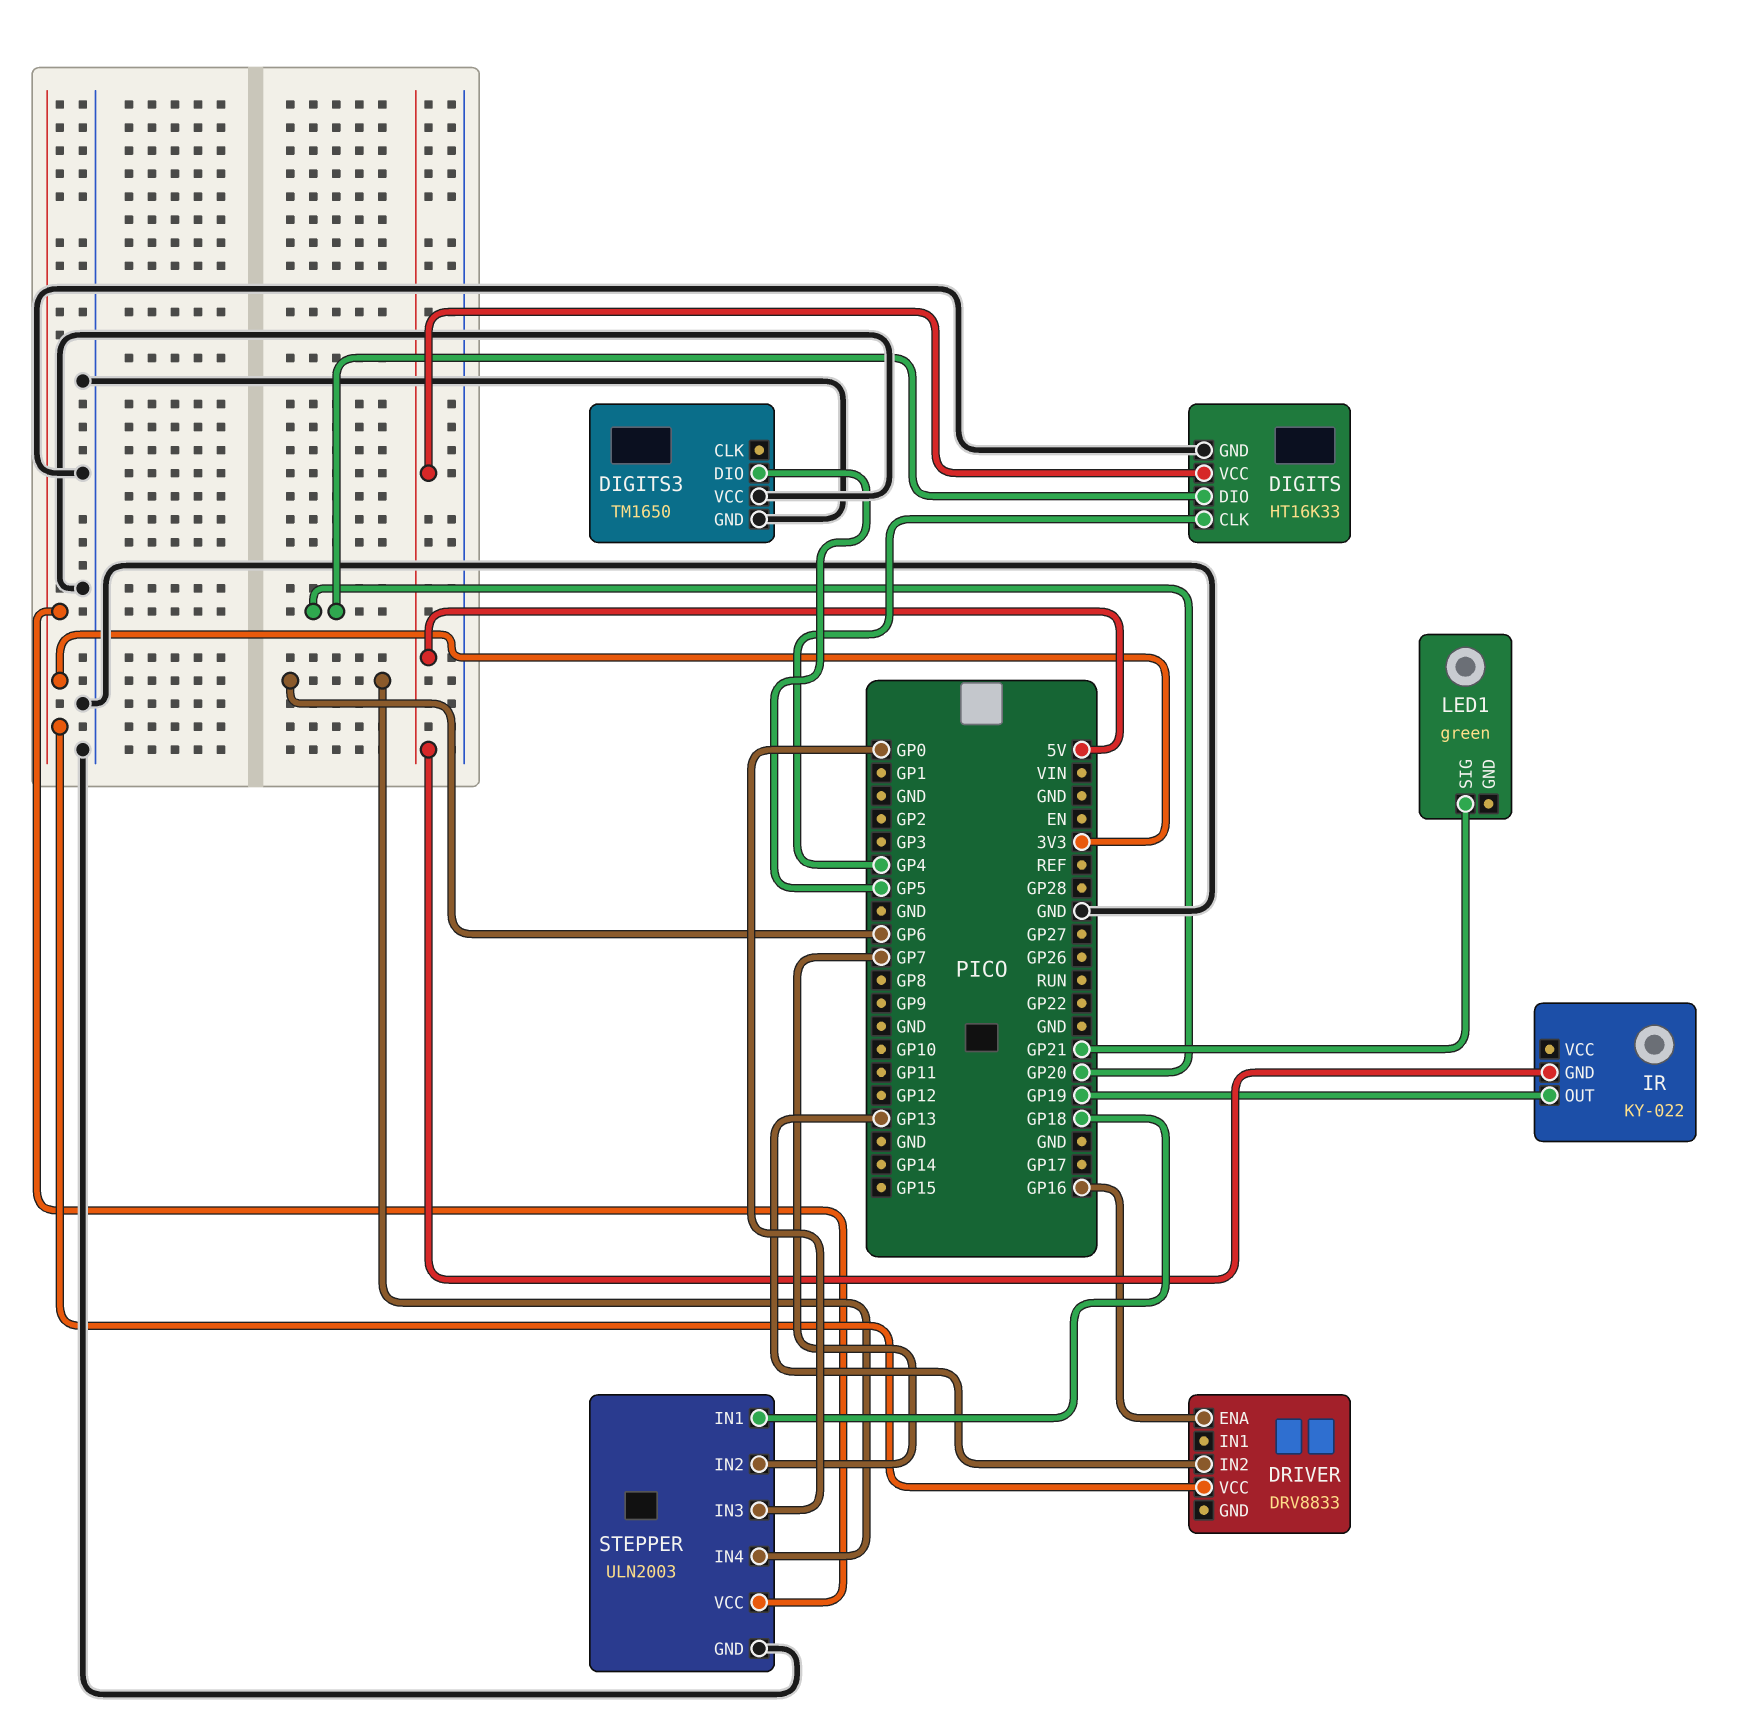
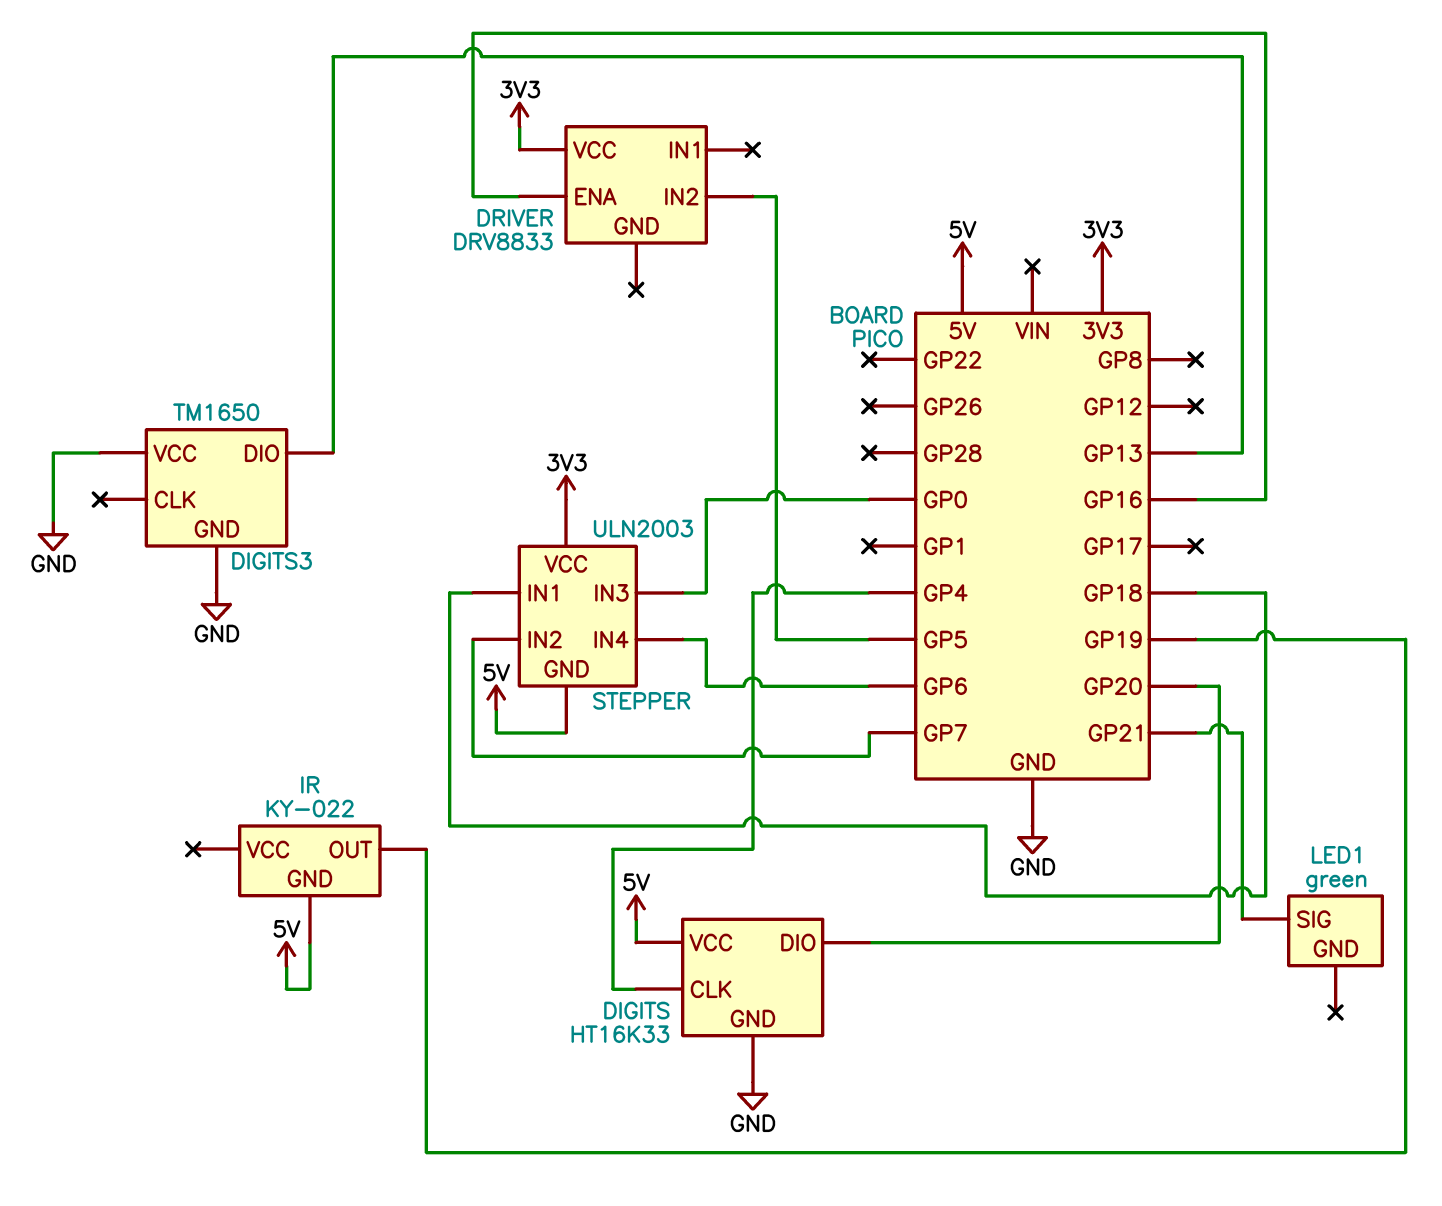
DIGITS3 pin DIO: GP5 -> GP13
DRIVER pin IN2: GP13 -> GP5
STEPPER pin GND: GND -> 5V

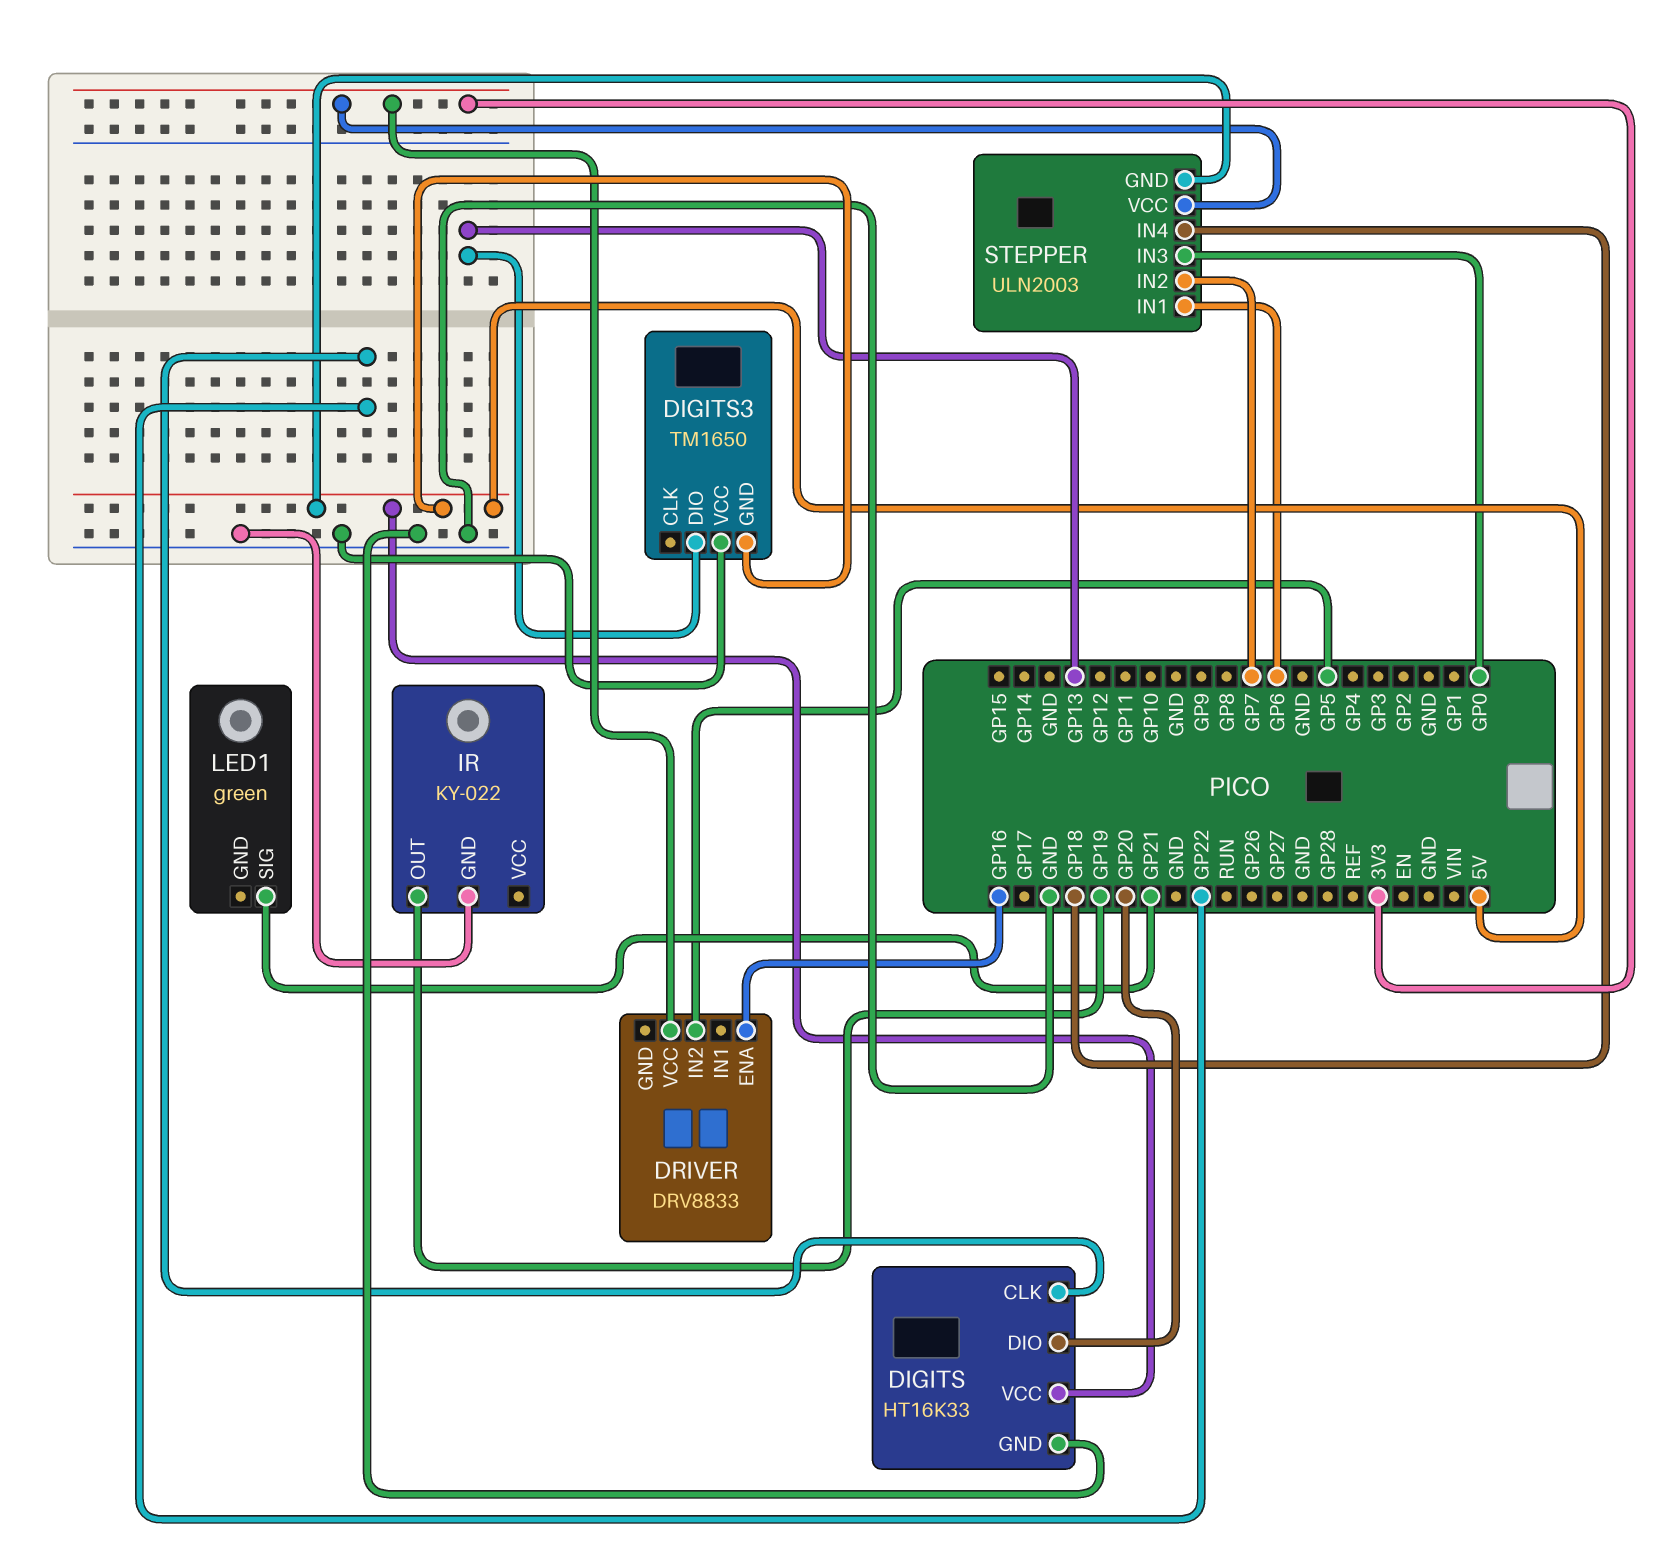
DIGITS pin CLK: GP4 -> GP22
DIGITS3 pin GND: GND -> 5V
IR pin GND: 5V -> GND
STEPPER pin IN1: GP18 -> GP6
STEPPER pin IN4: GP6 -> GP18

